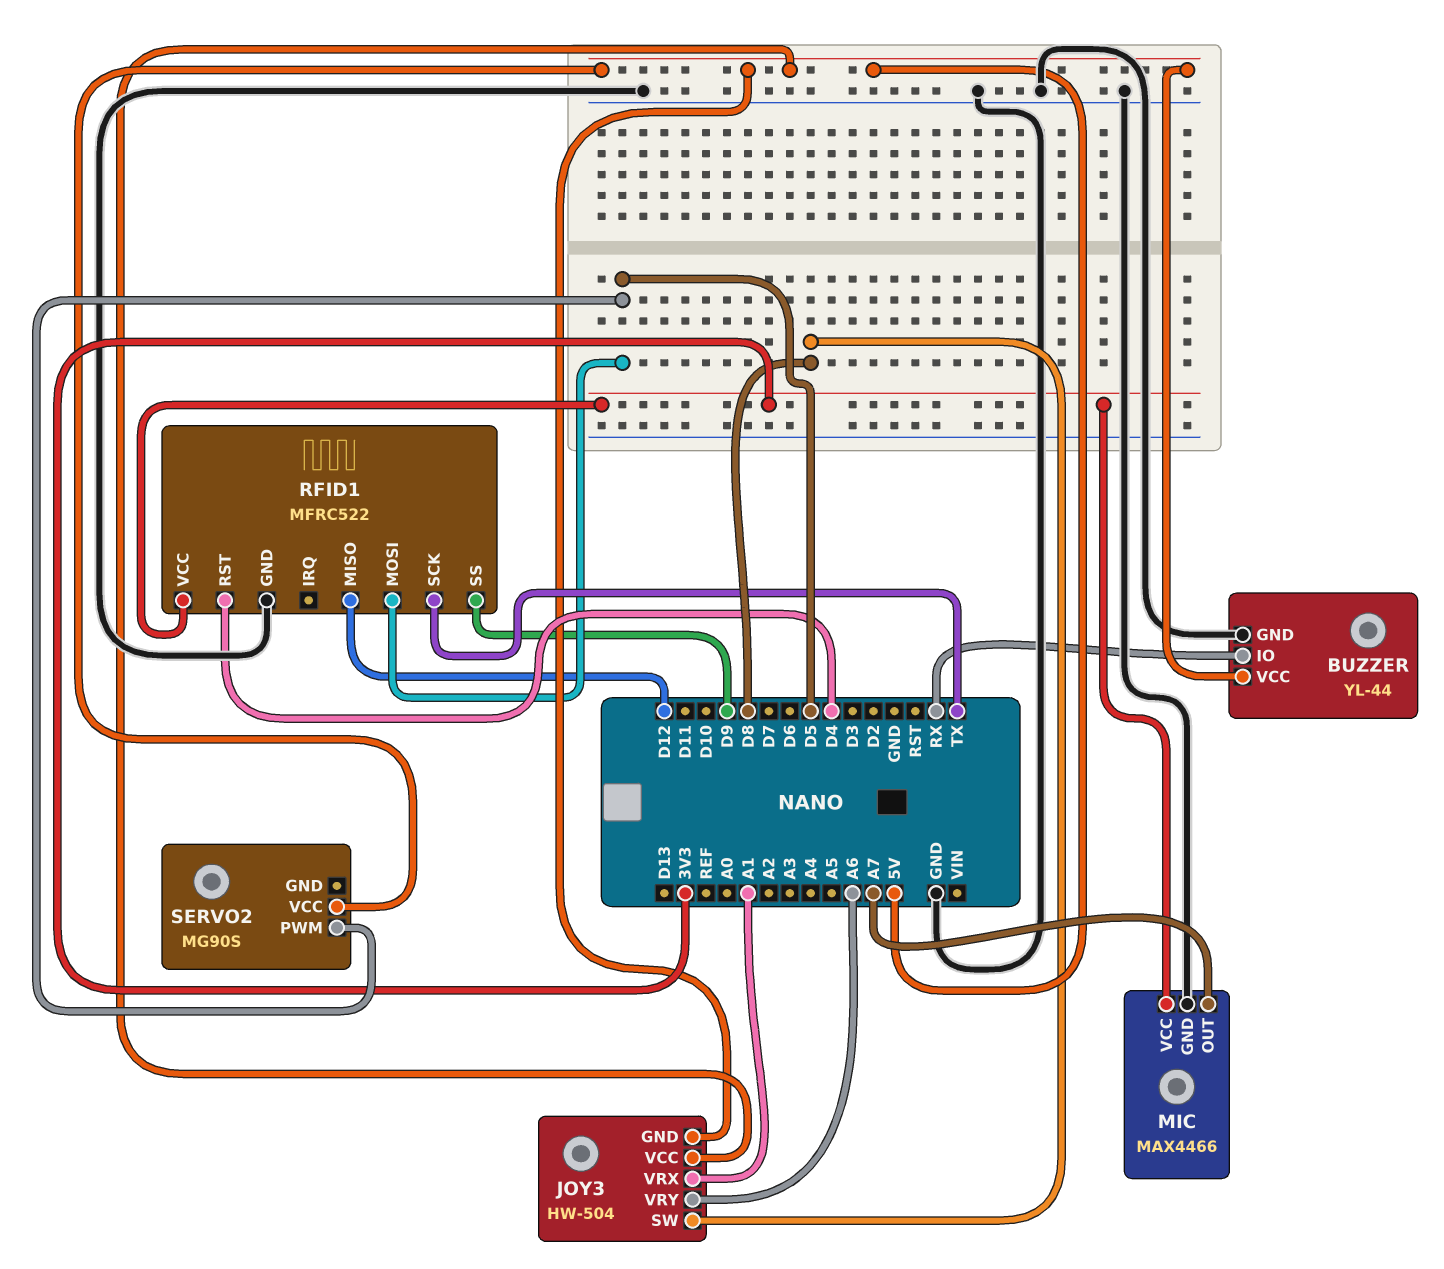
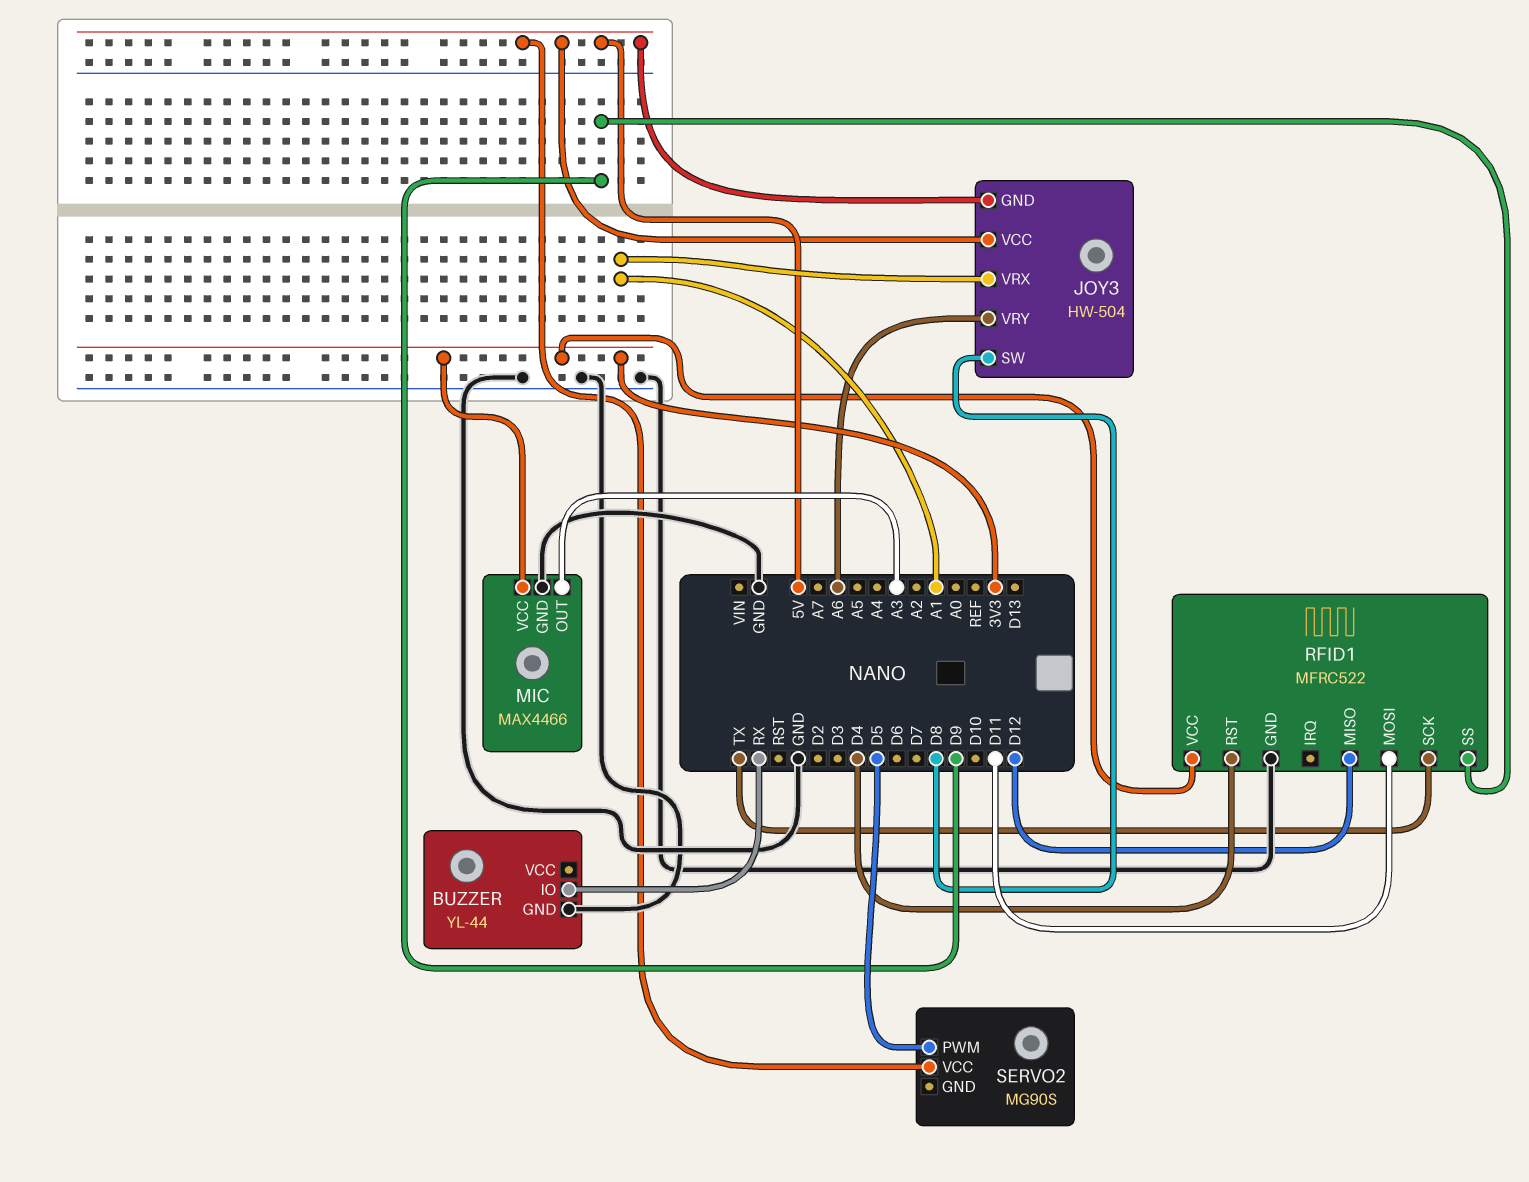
BUZZER pin VCC: 5V -> none
MIC pin OUT: A7 -> A3
RFID1 pin MOSI: D5 -> D11

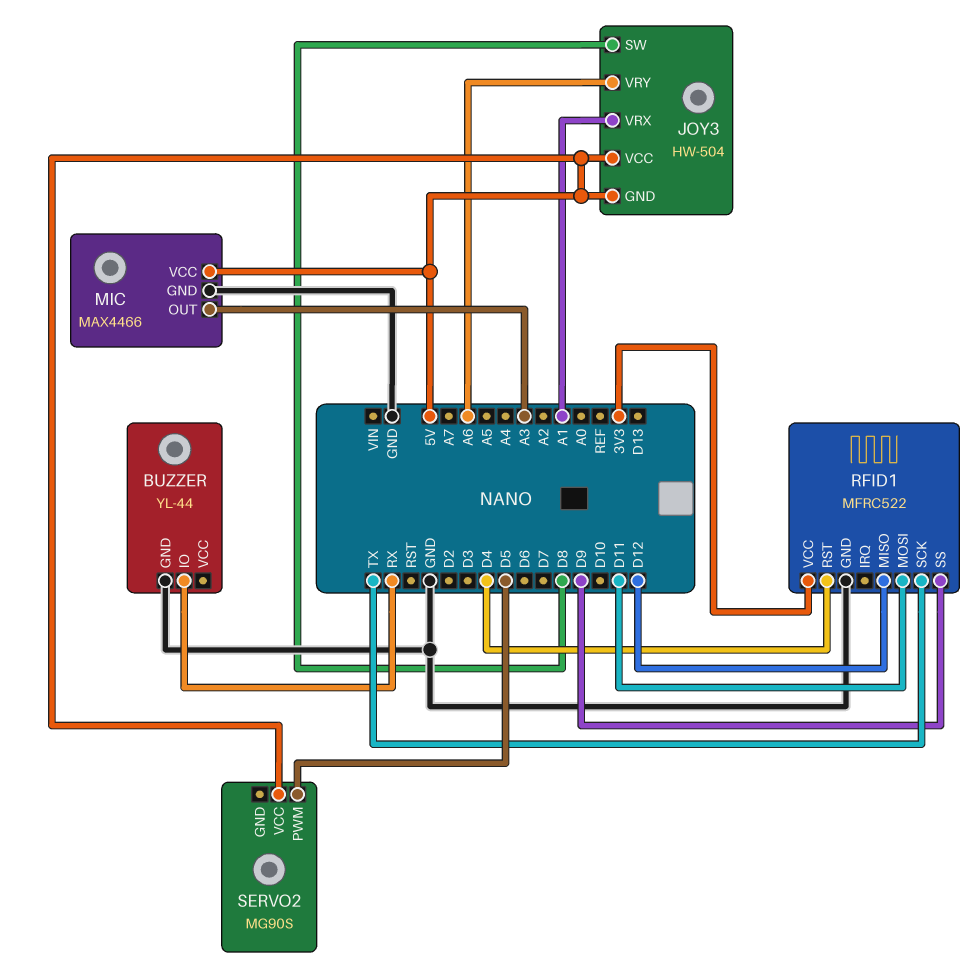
MIC pin VCC: 3V3 -> 5V

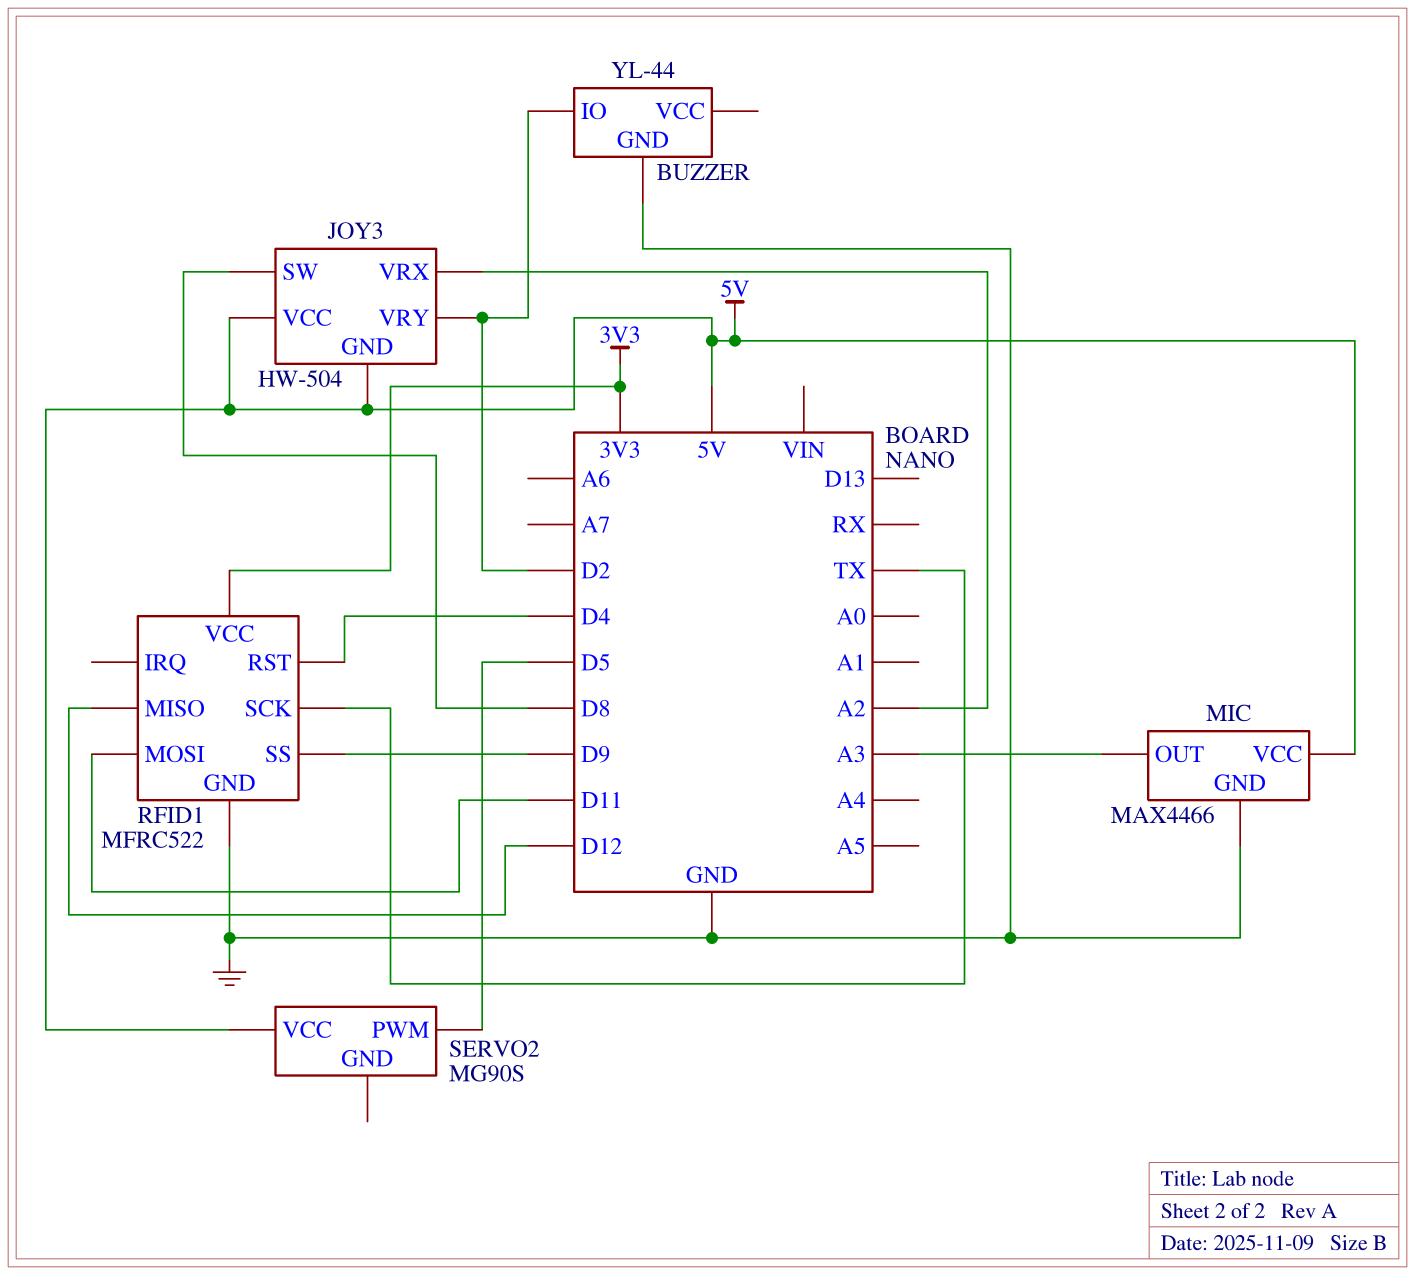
BUZZER pin IO: RX -> D2
JOY3 pin VRX: A1 -> A2
JOY3 pin VRY: A6 -> D2

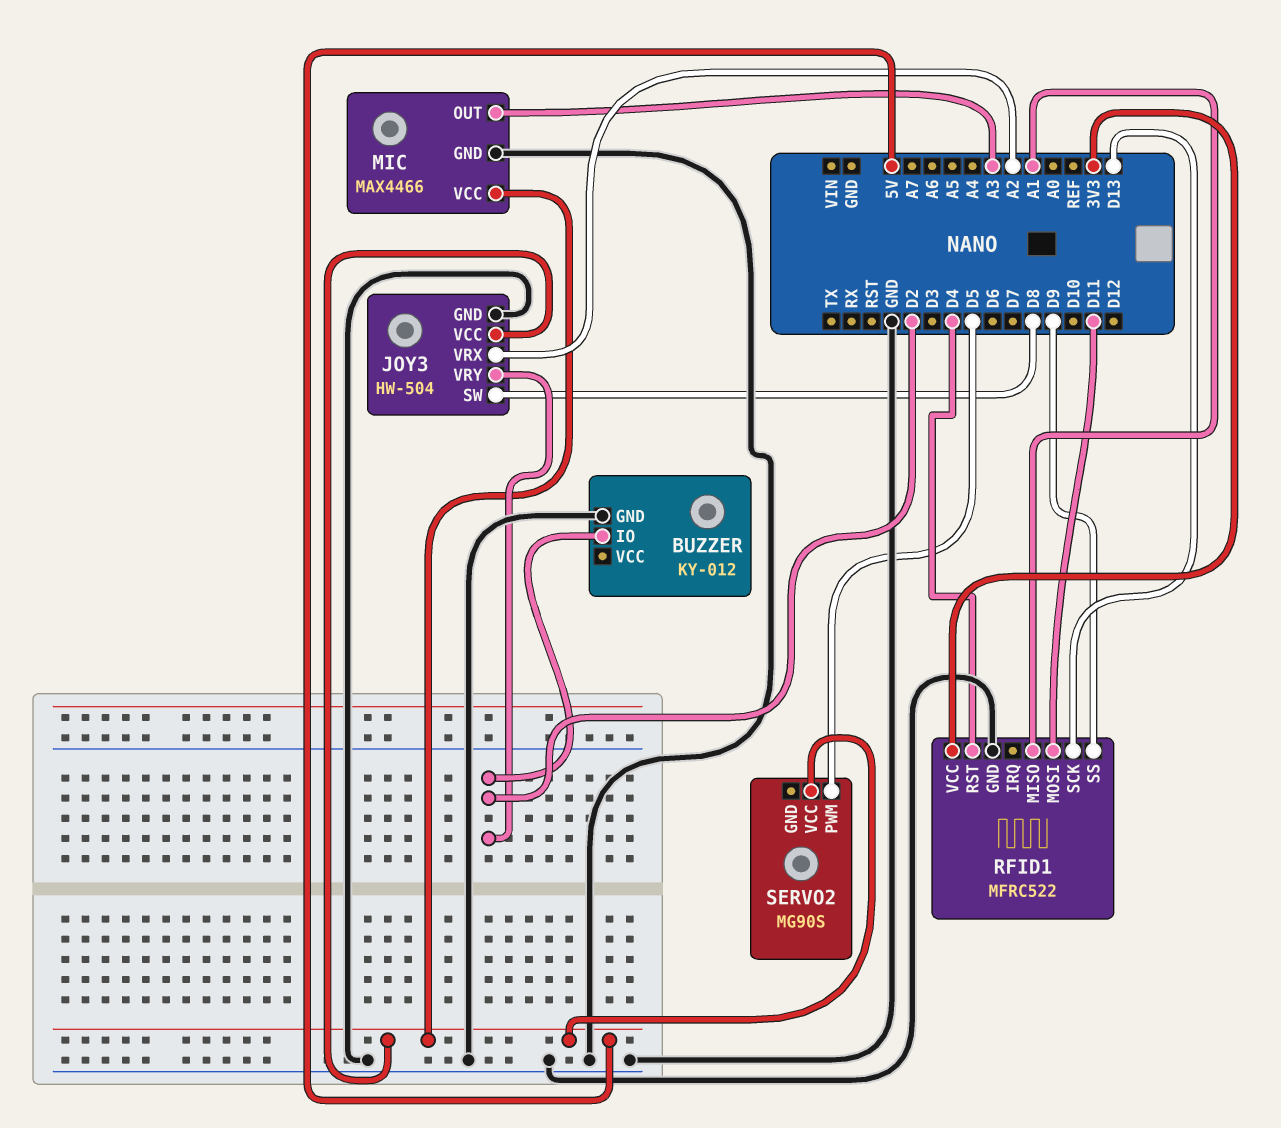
BUZZER: YL-44 -> KY-012
JOY3 pin GND: 5V -> GND
RFID1 pin MISO: D12 -> A1
RFID1 pin SCK: TX -> D13

